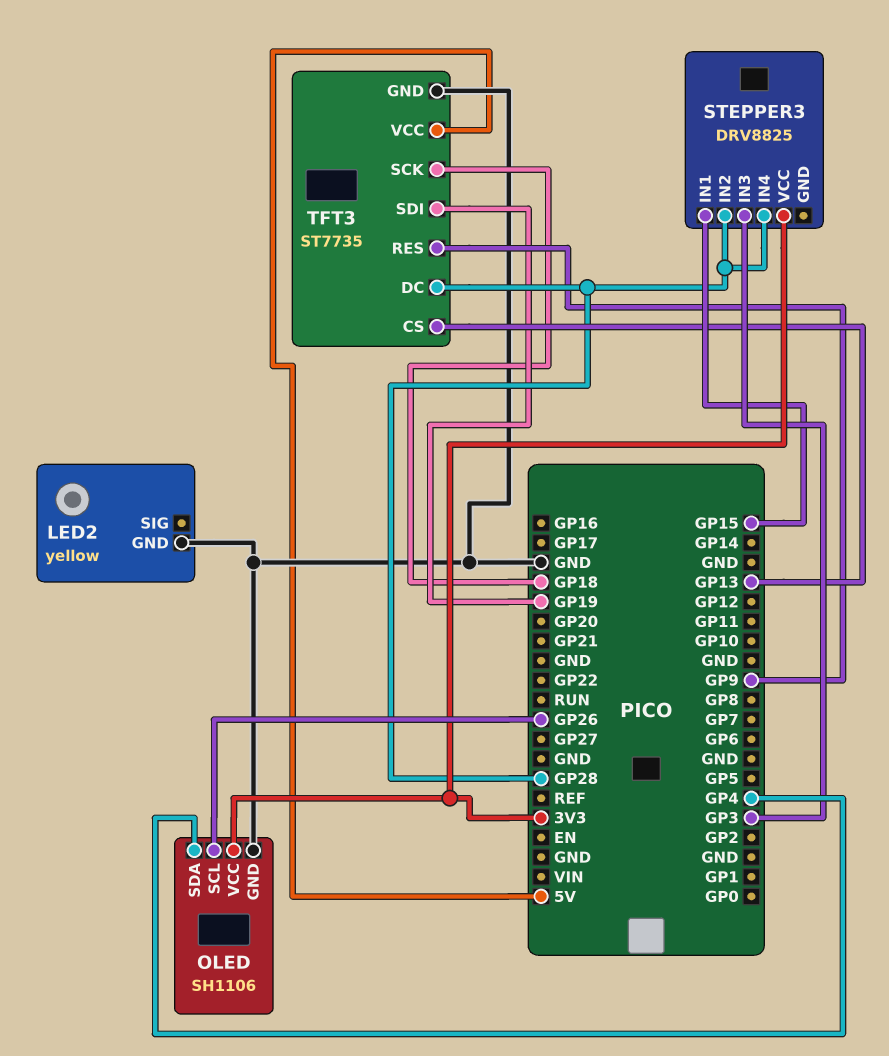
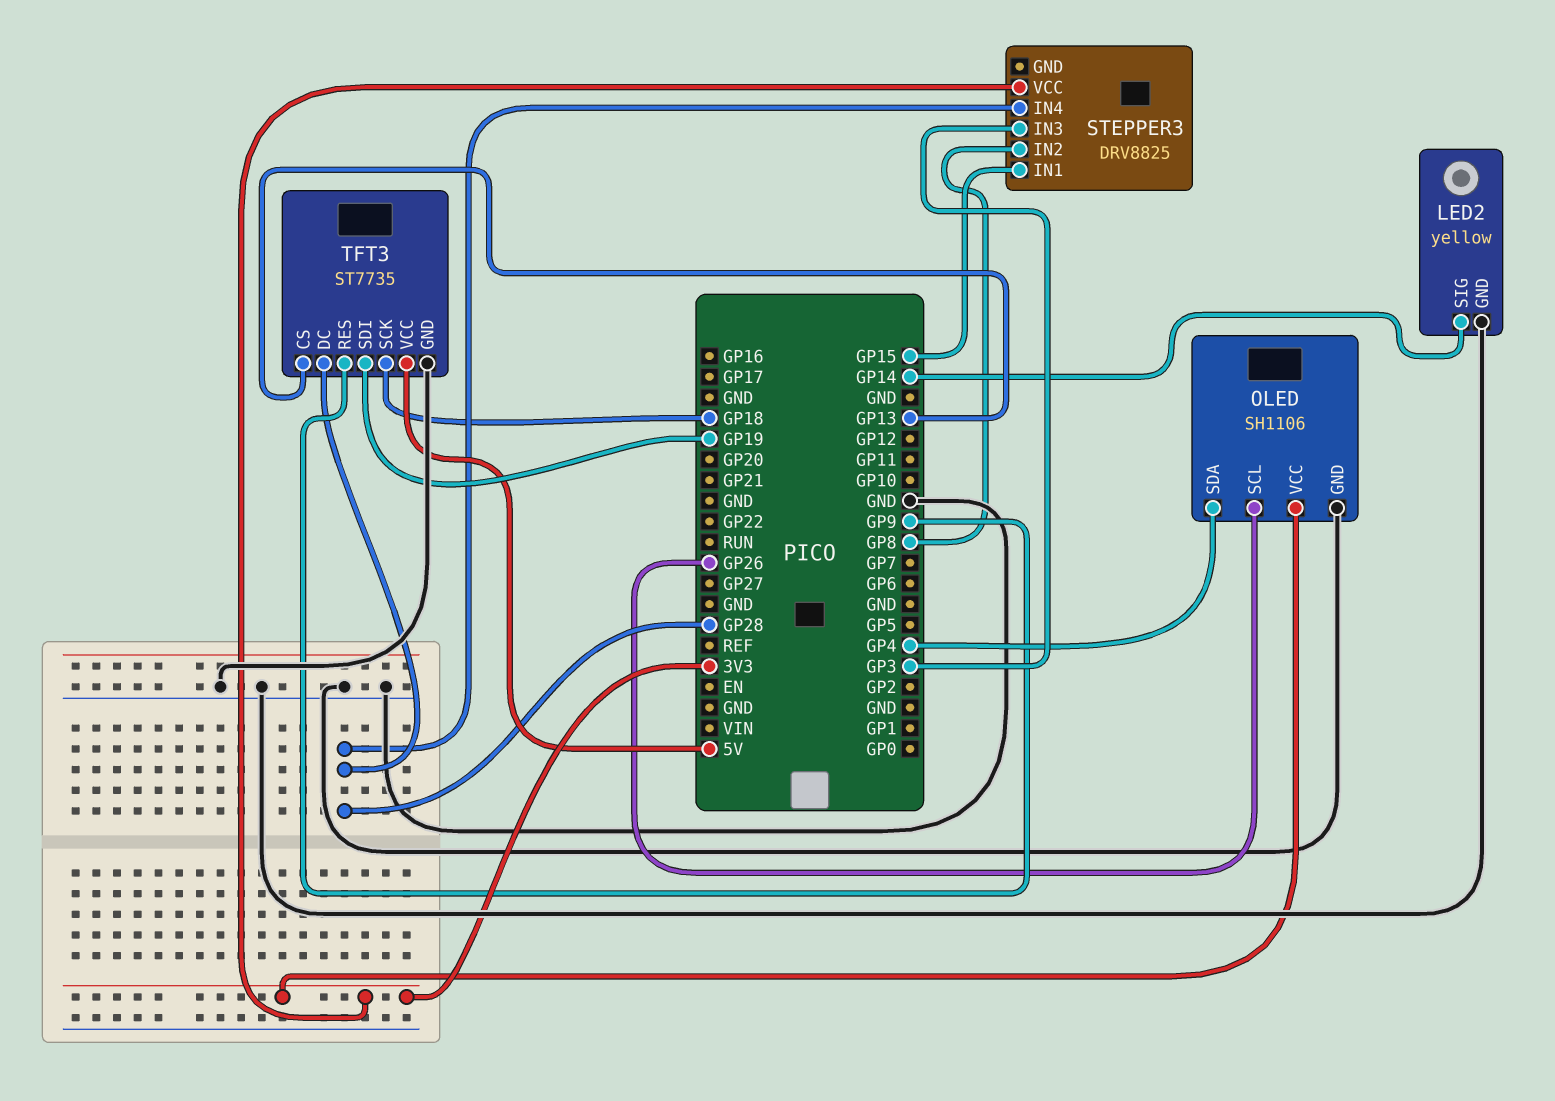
LED2 pin SIG: none -> GP14
STEPPER3 pin IN2: GP28 -> GP8

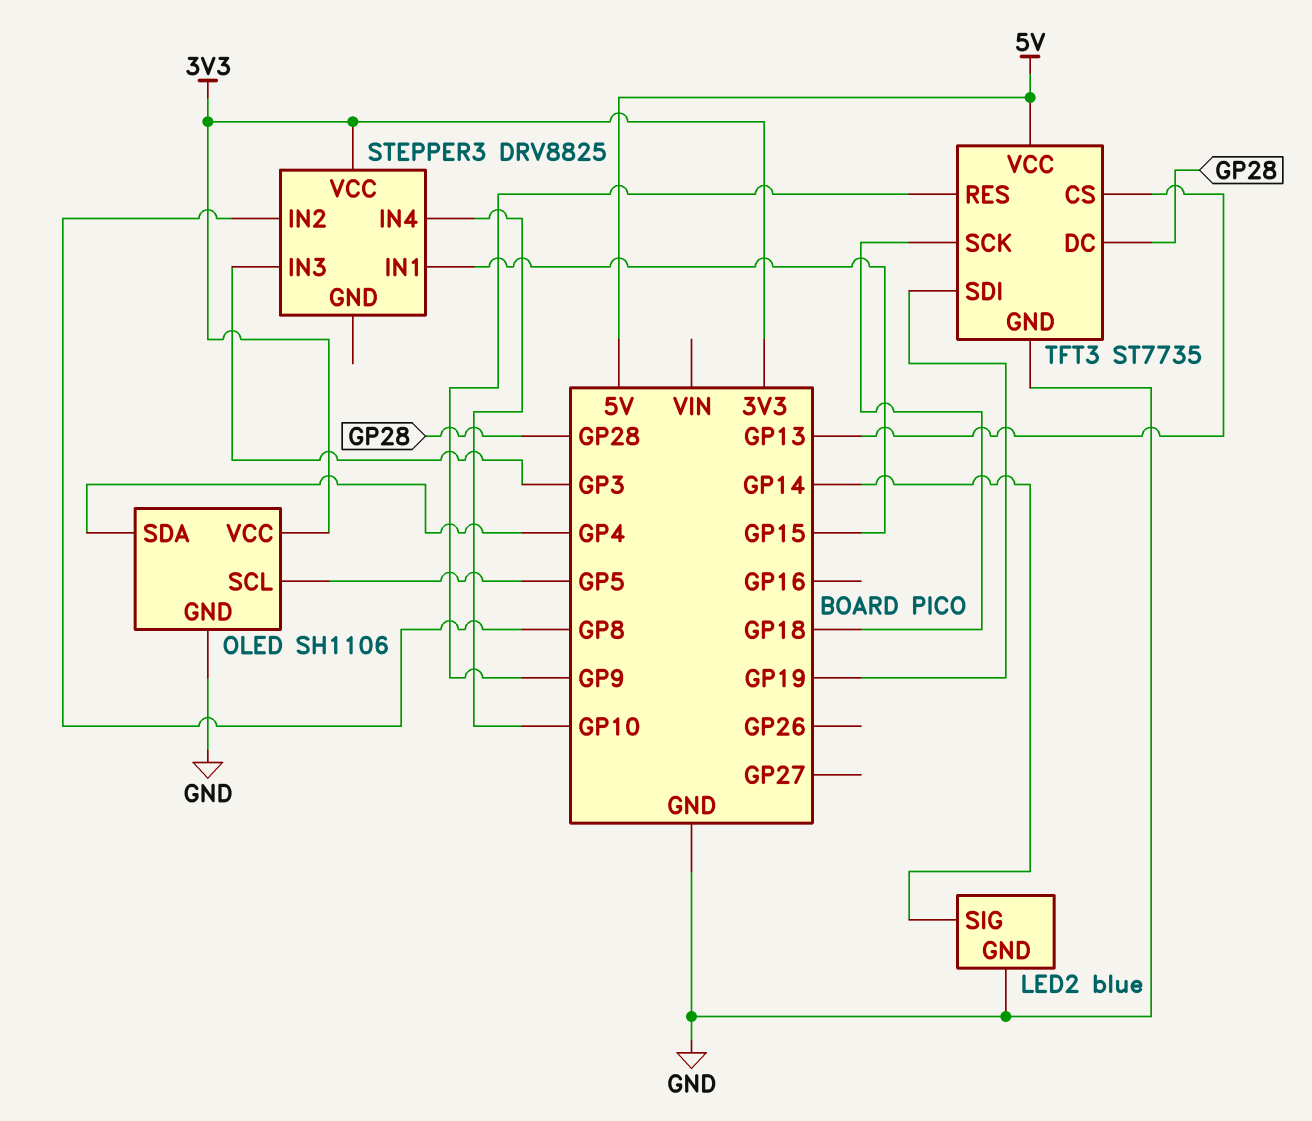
LED2: yellow -> blue
OLED pin SCL: GP26 -> GP5
STEPPER3 pin IN4: GP28 -> GP10

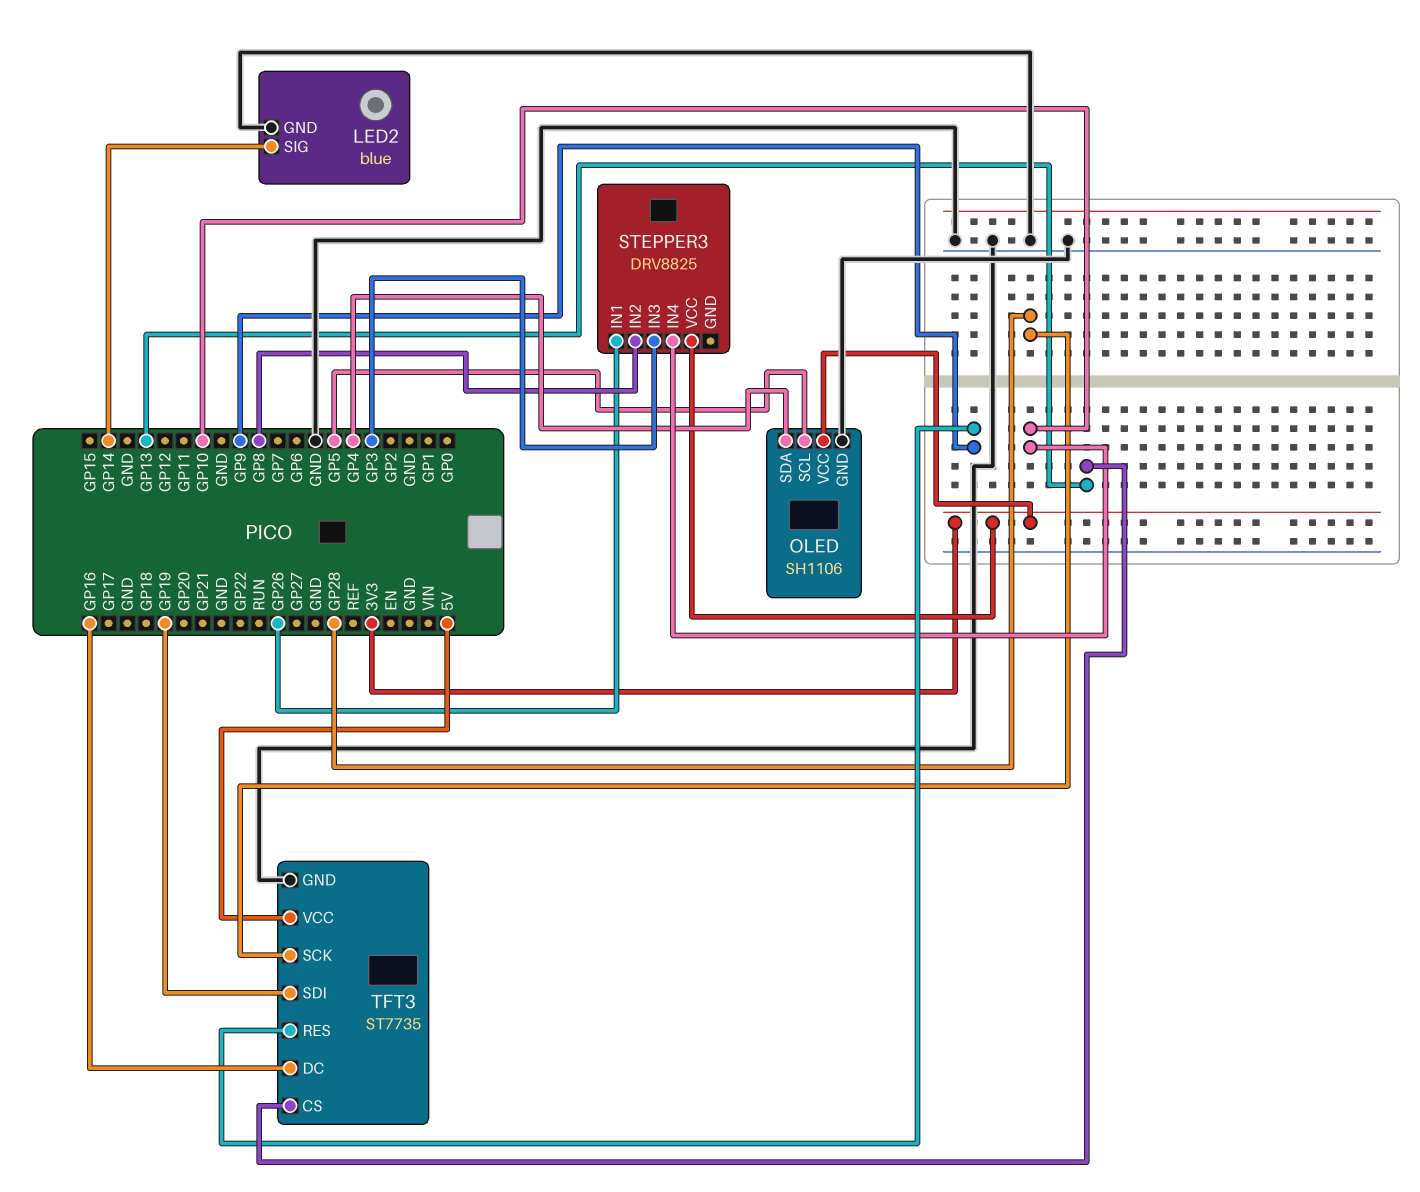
STEPPER3 pin IN1: GP15 -> GP26
TFT3 pin DC: GP28 -> GP16
TFT3 pin SCK: GP18 -> GP28

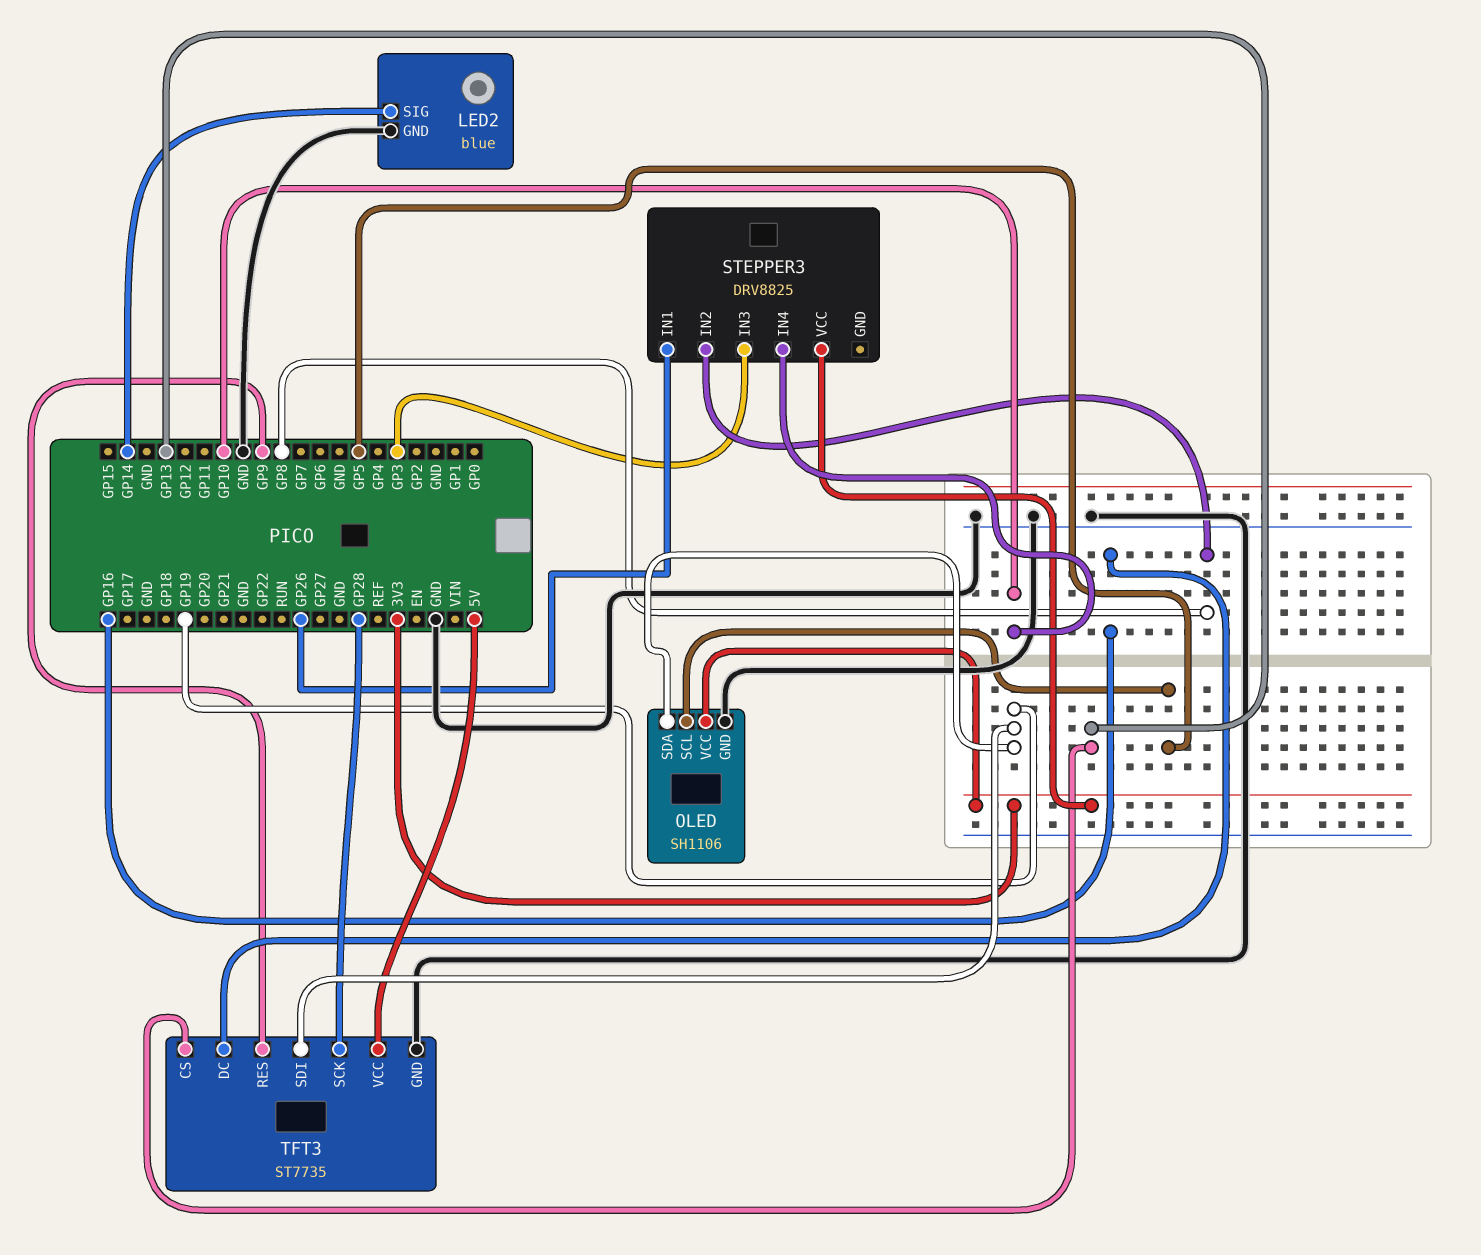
OLED pin SDA: GP4 -> GP19

